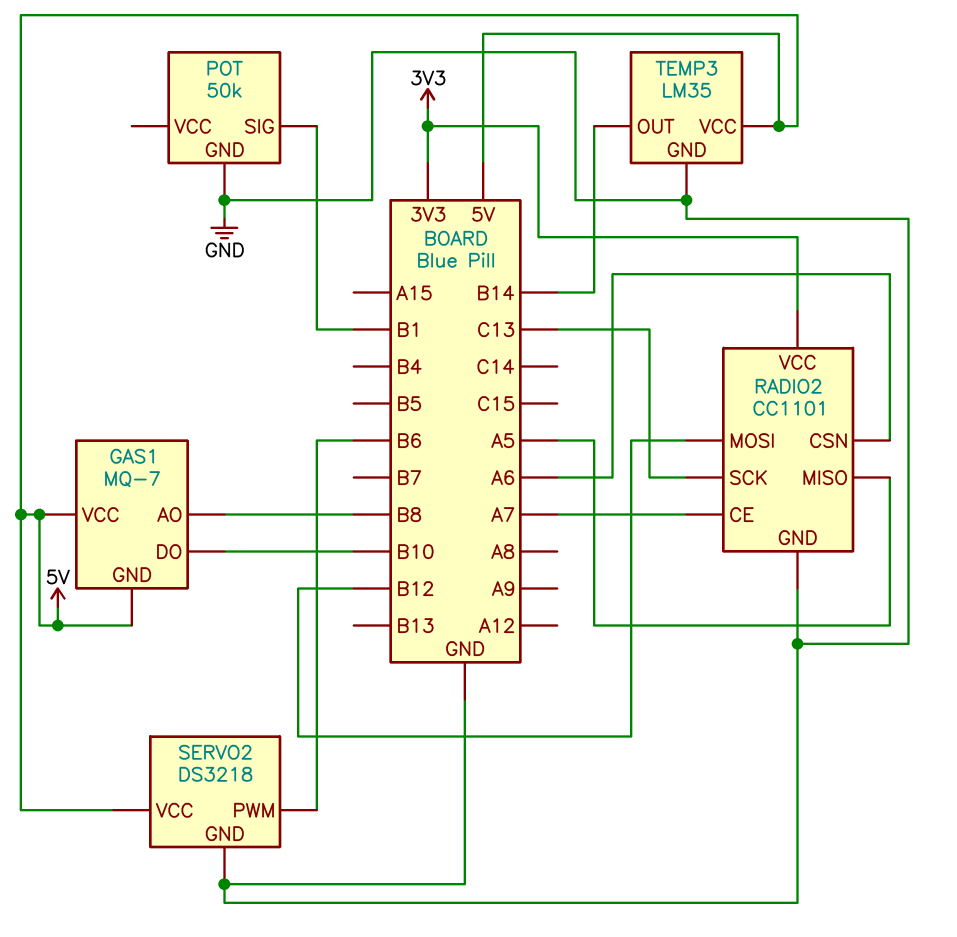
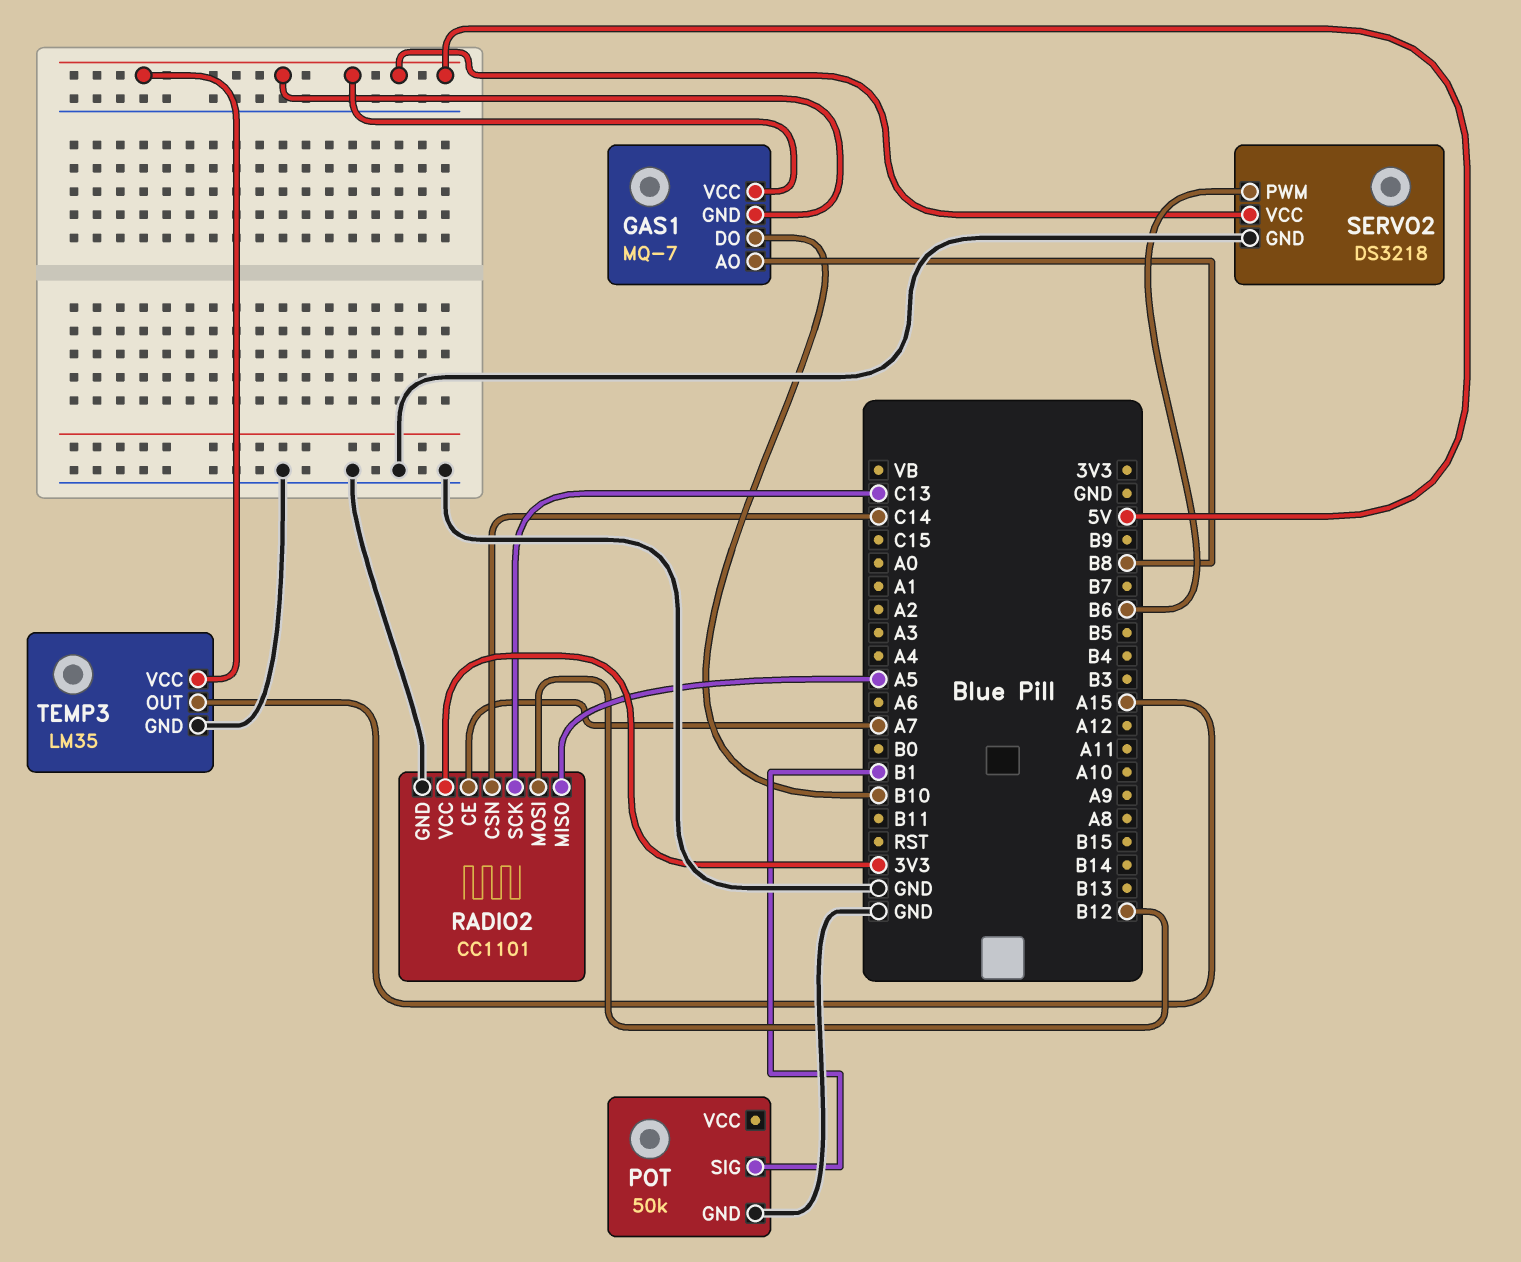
RADIO2 pin CSN: A6 -> C14
TEMP3 pin OUT: B14 -> A15

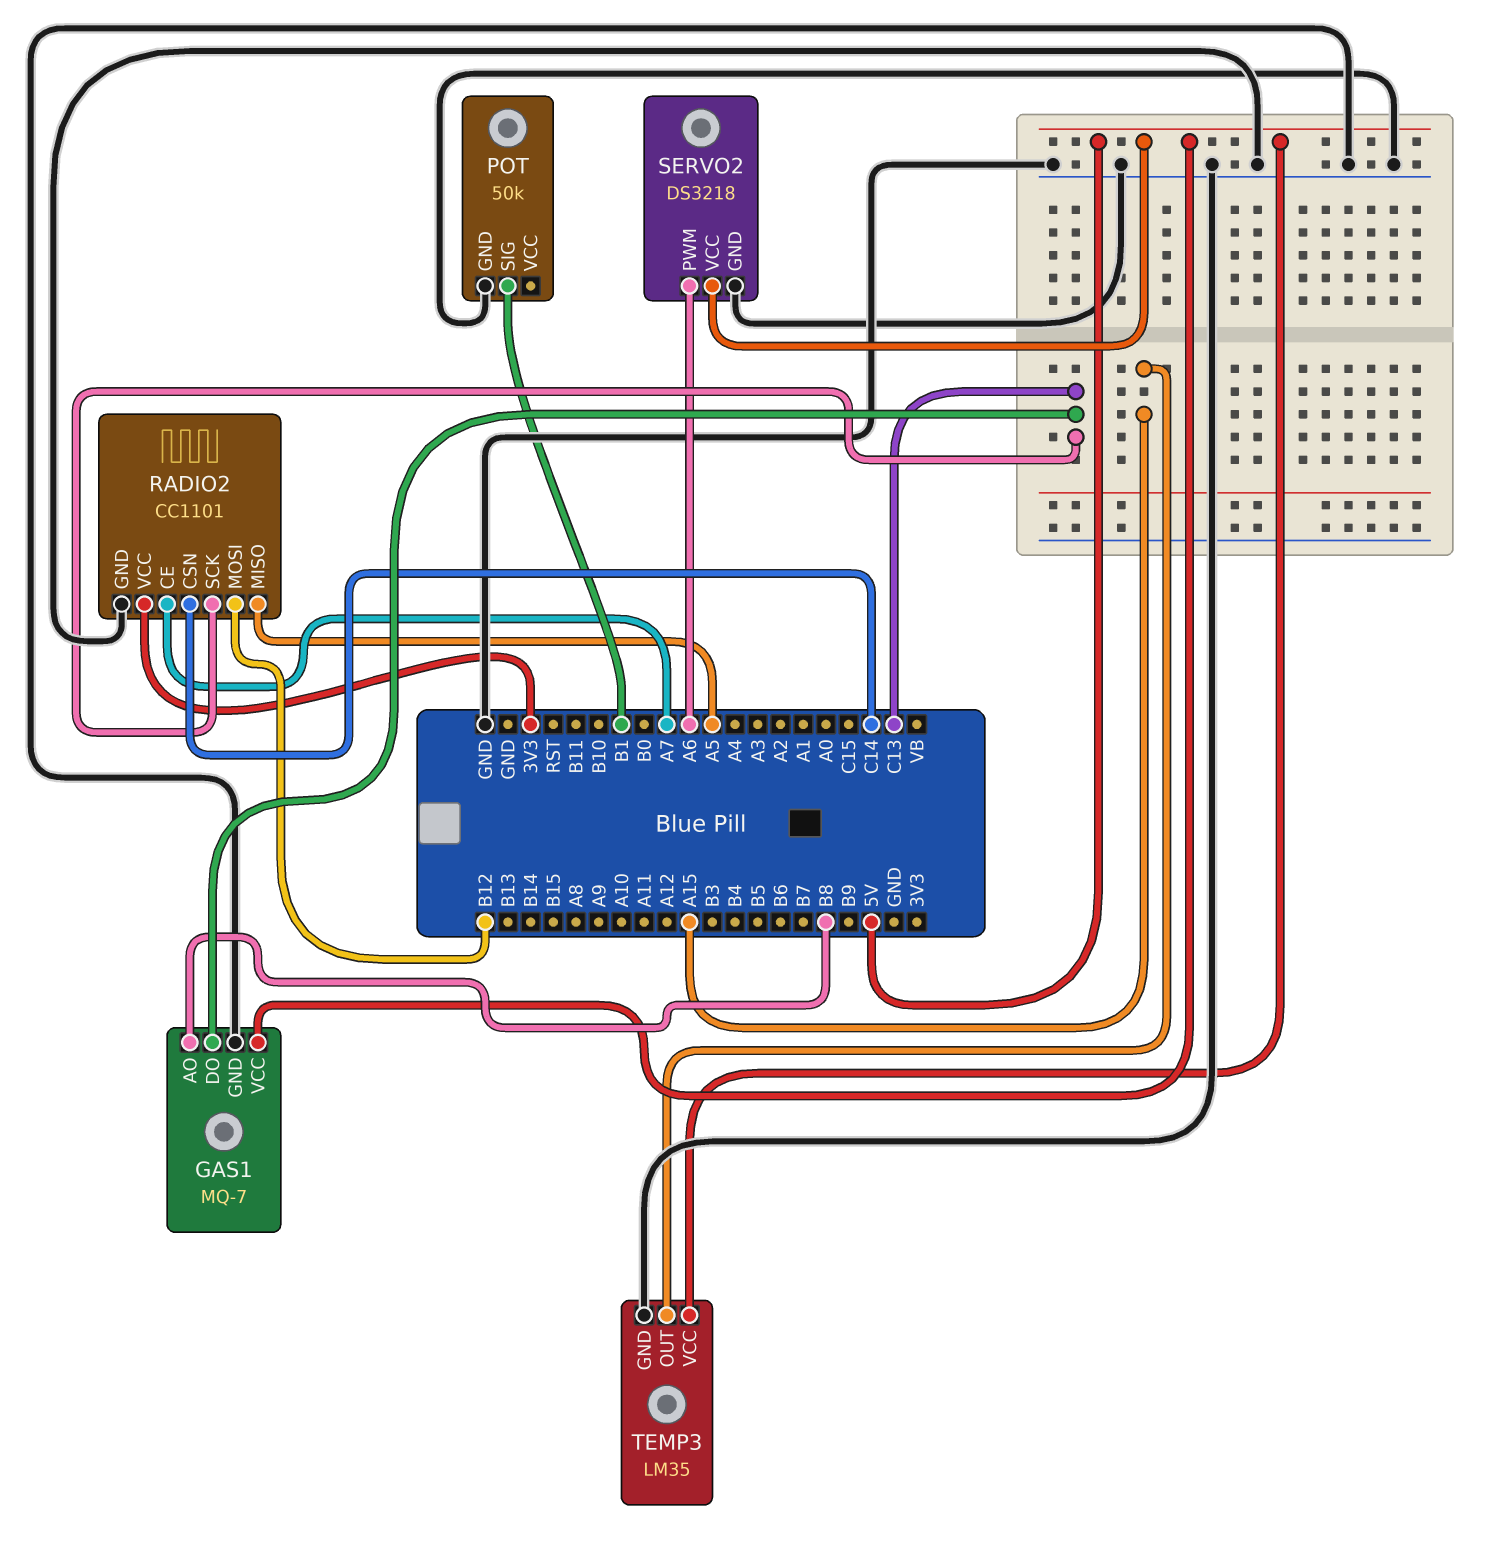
GAS1 pin DO: B10 -> C13
GAS1 pin GND: 5V -> GND
SERVO2 pin PWM: B6 -> A6

